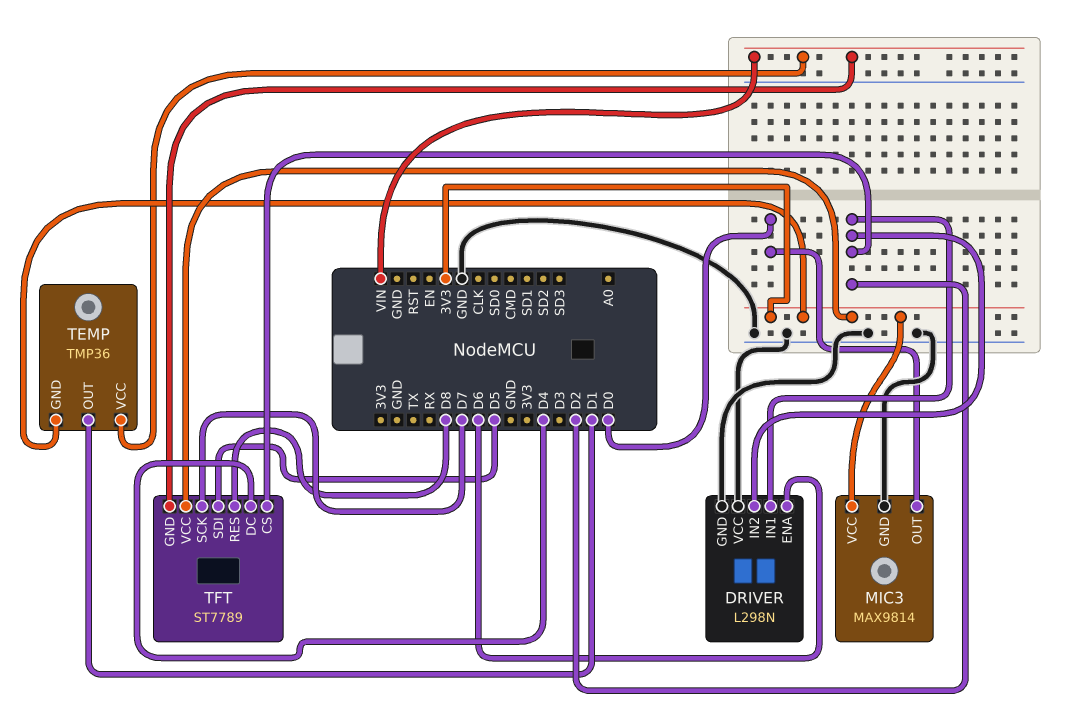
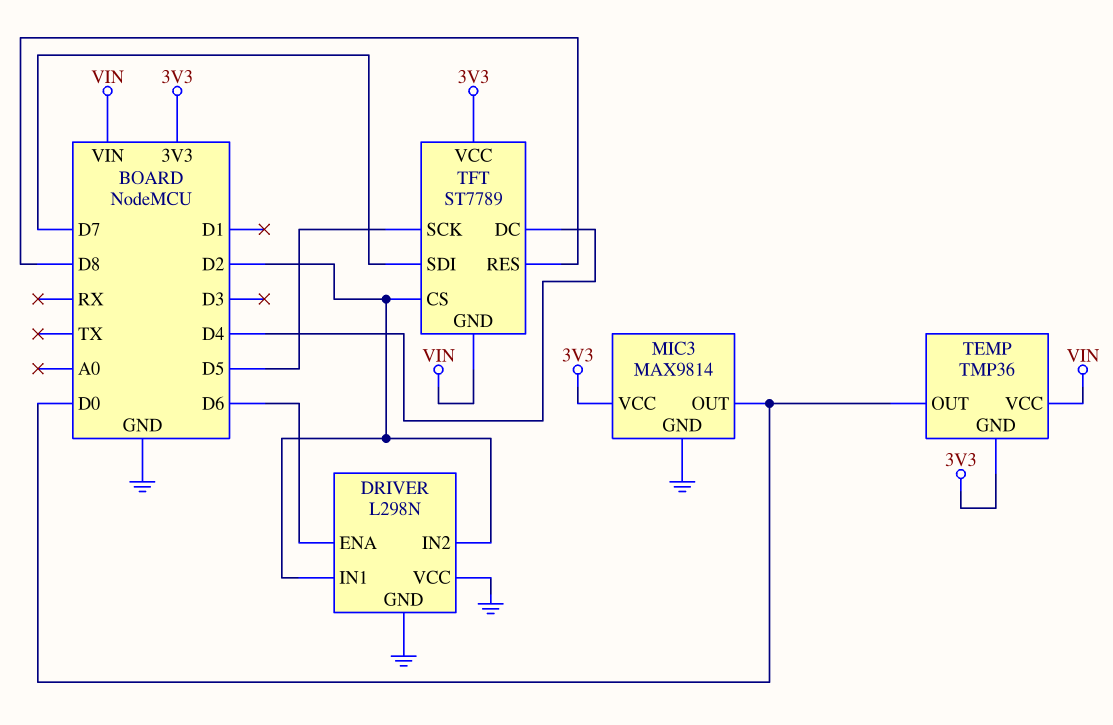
TEMP pin OUT: D1 -> D0
TFT pin SCK: D7 -> D5
TFT pin SDI: D5 -> D7

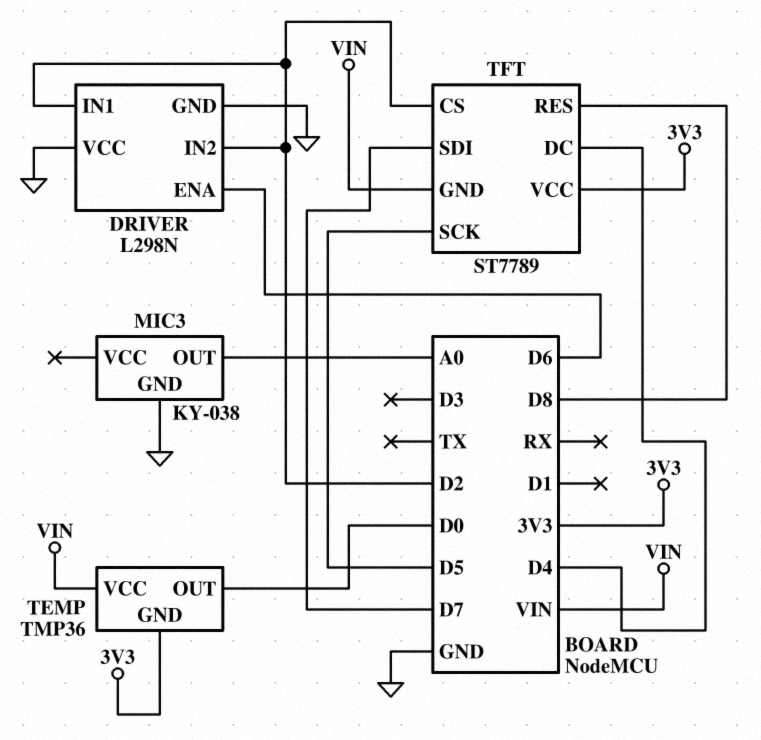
MIC3: MAX9814 -> KY-038
MIC3 pin OUT: D0 -> A0
MIC3 pin VCC: 3V3 -> none

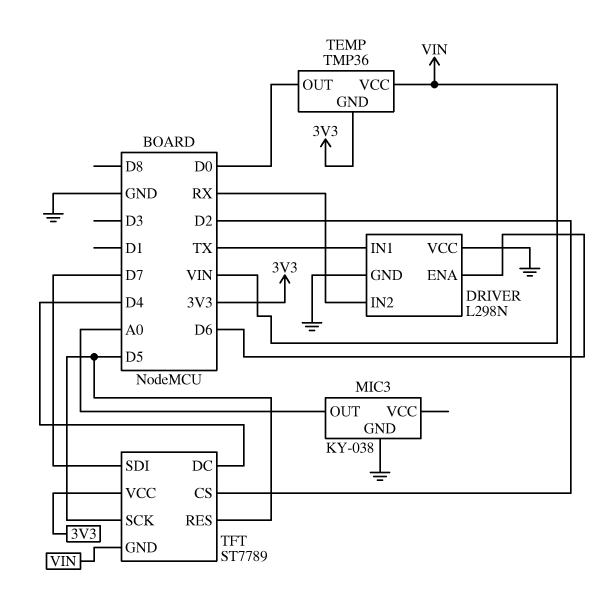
DRIVER pin IN1: D2 -> TX
DRIVER pin IN2: D2 -> RX
TFT pin RES: D8 -> D5

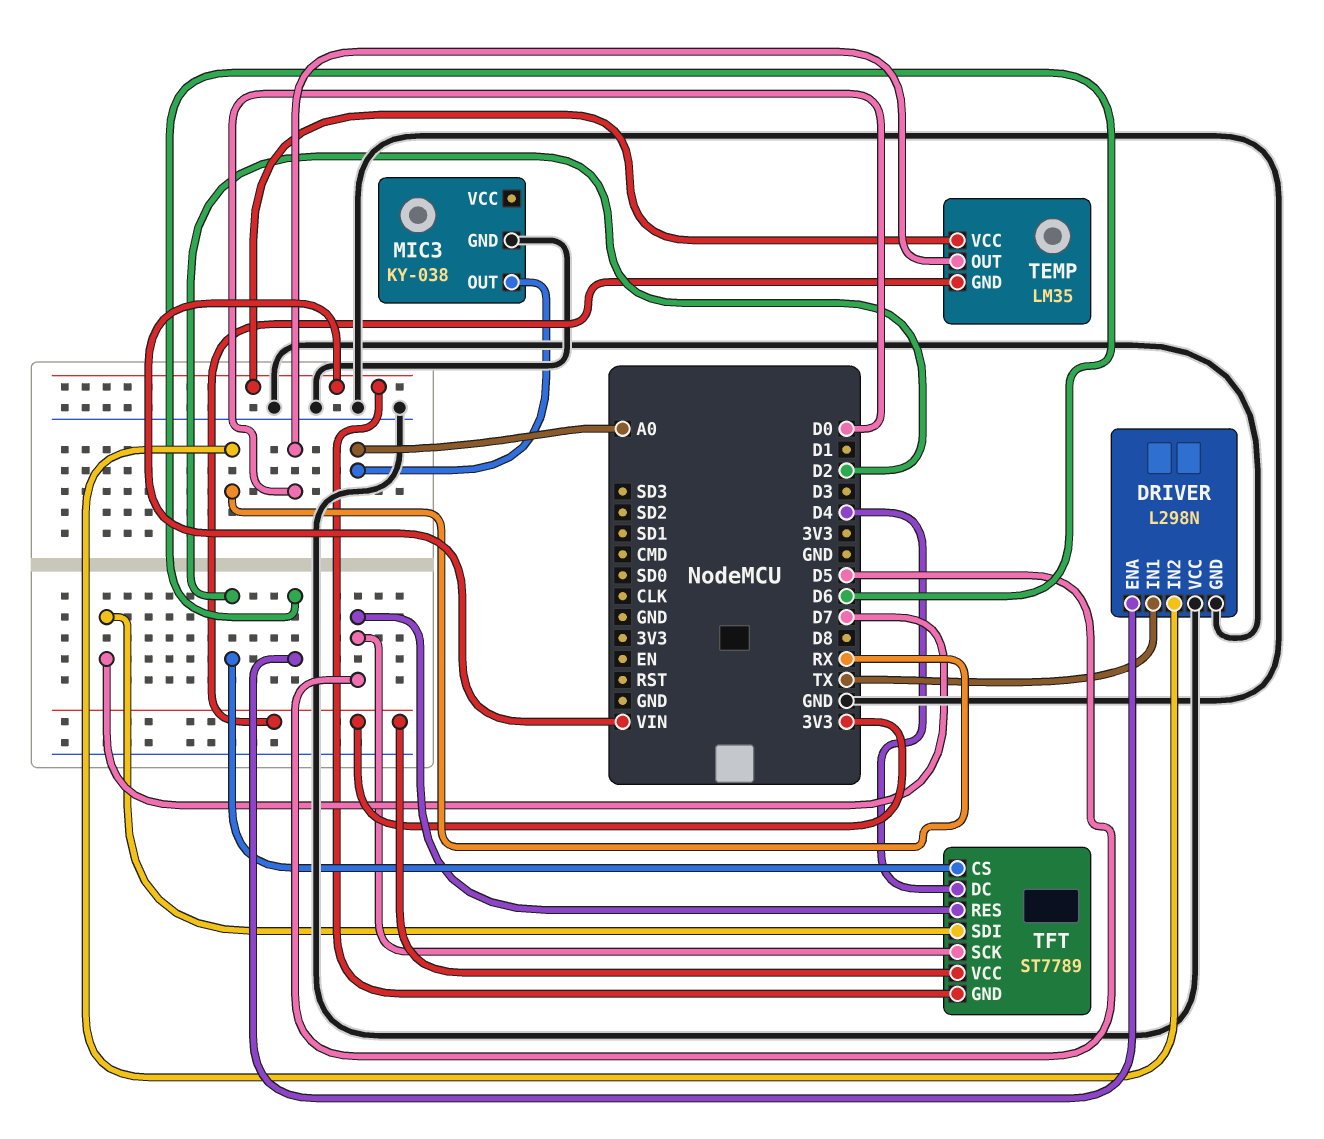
TEMP: TMP36 -> LM35

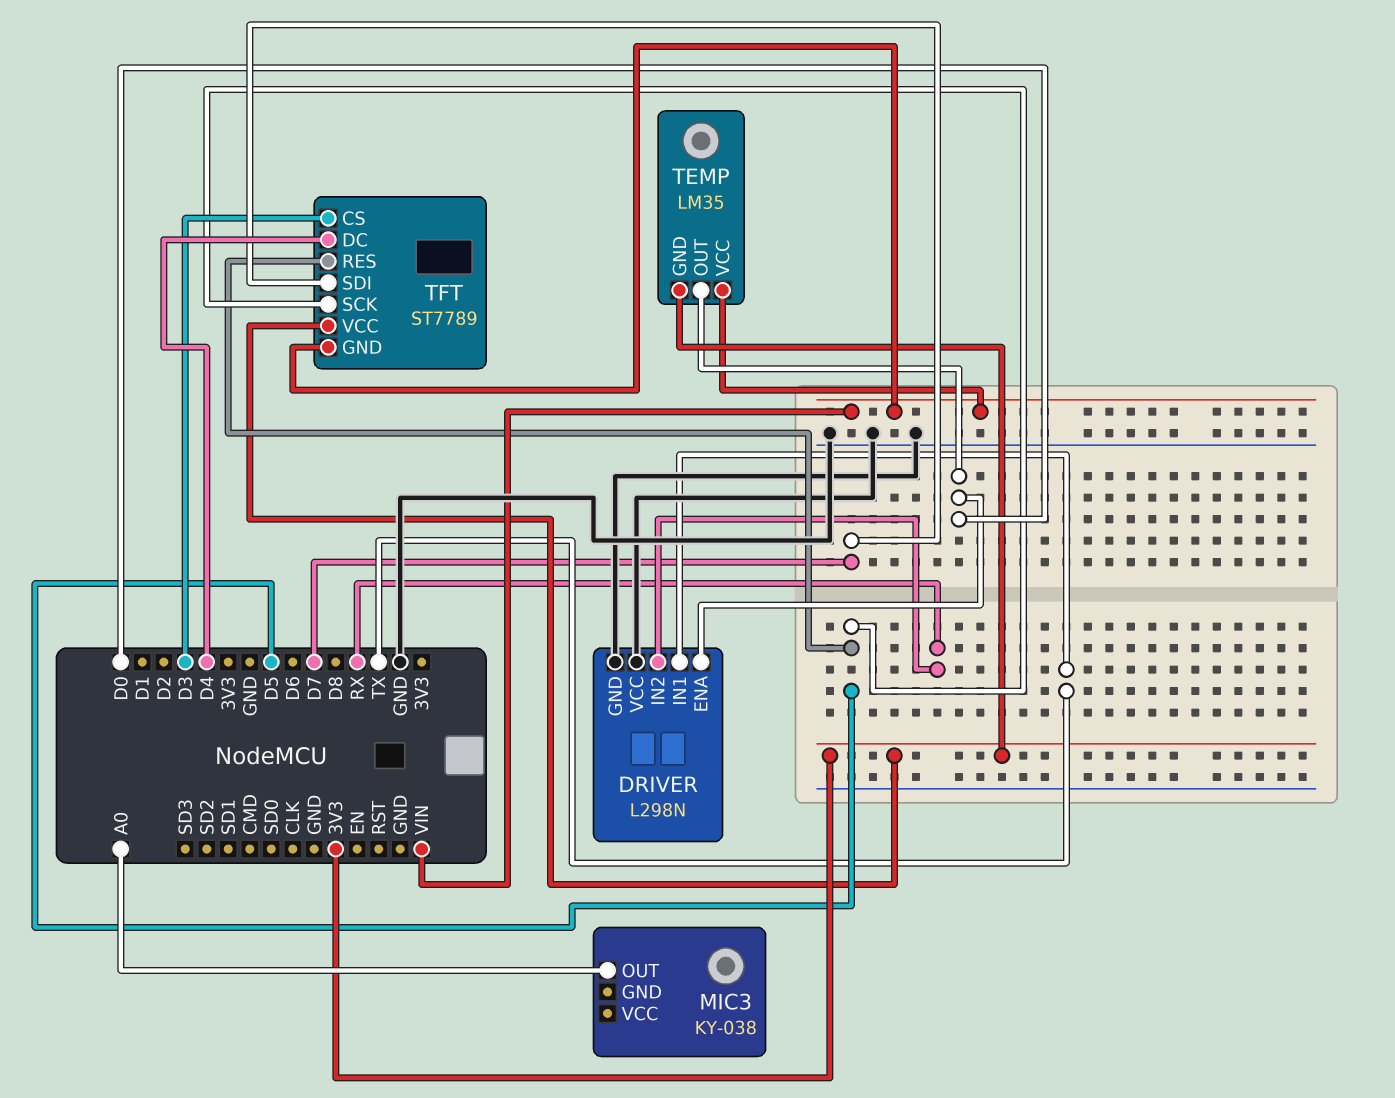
DRIVER pin ENA: D6 -> D0
MIC3 pin GND: GND -> none
TFT pin CS: D2 -> D3

